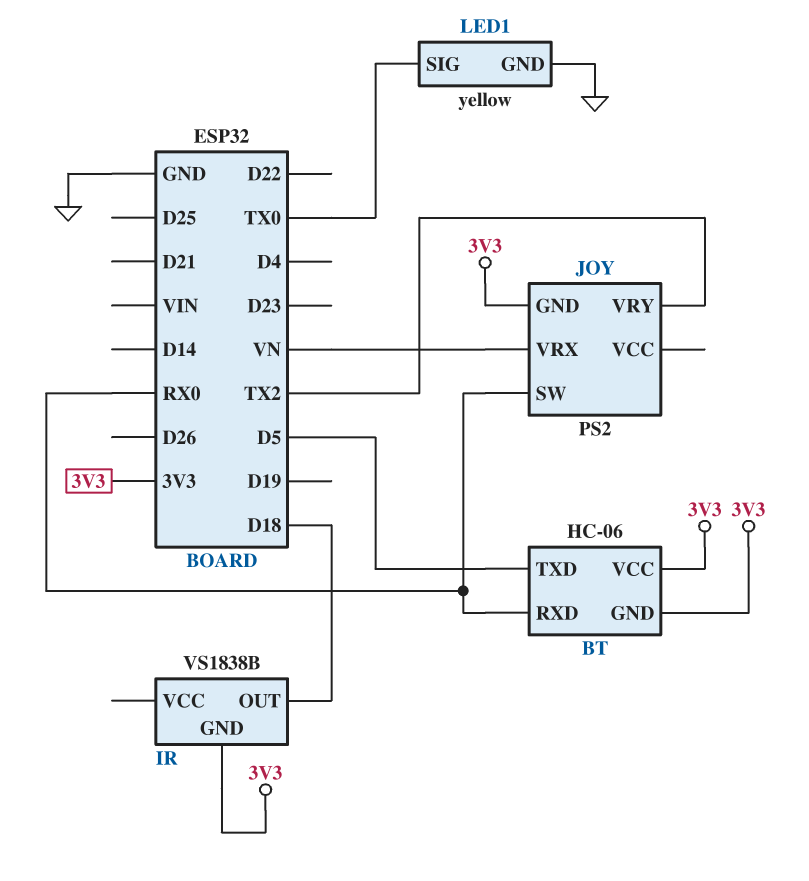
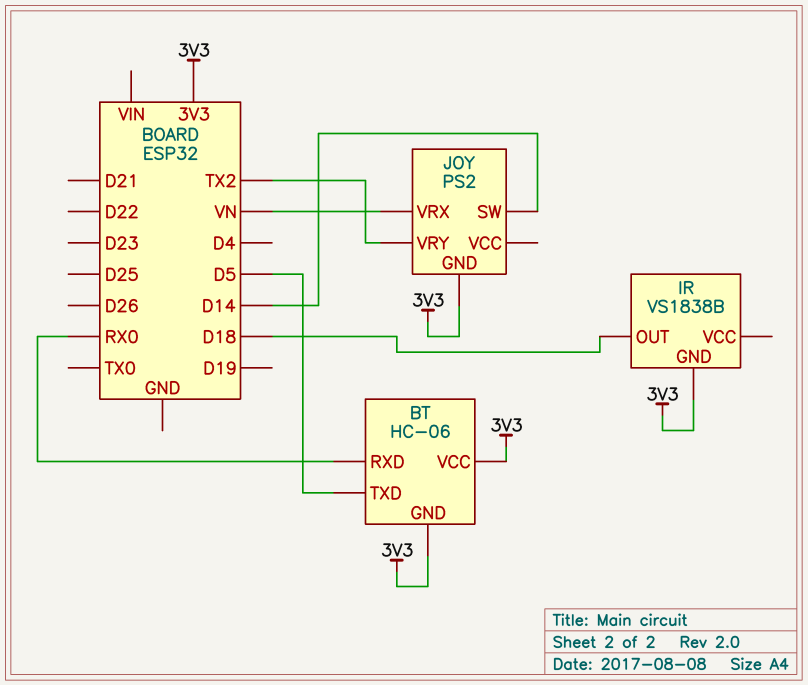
JOY pin SW: RX0 -> D14
LED1: yellow -> none
LED1 pin GND: GND -> none
LED1 pin SIG: TX0 -> none

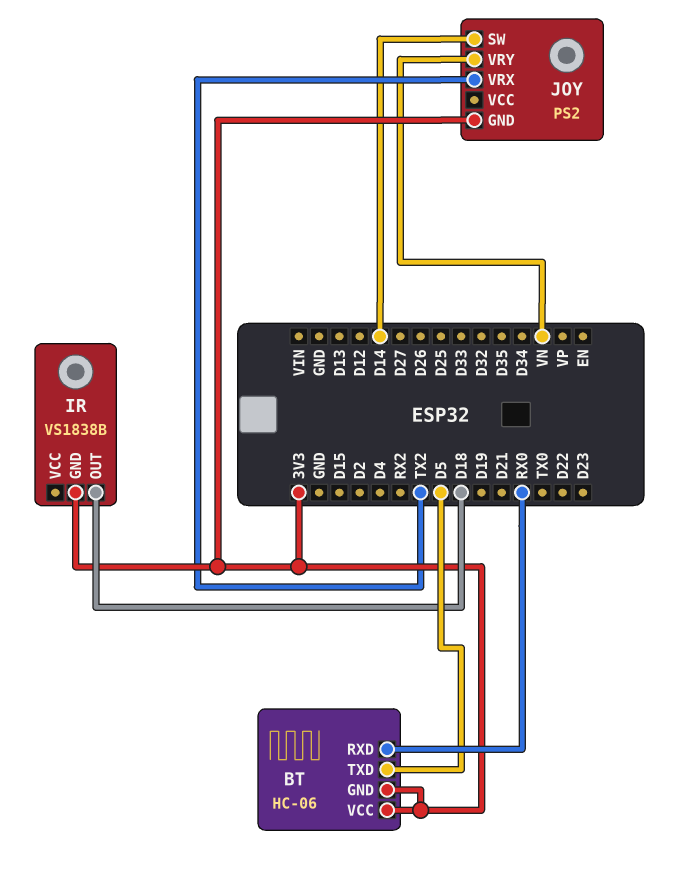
JOY pin VRX: VN -> TX2
JOY pin VRY: TX2 -> VN

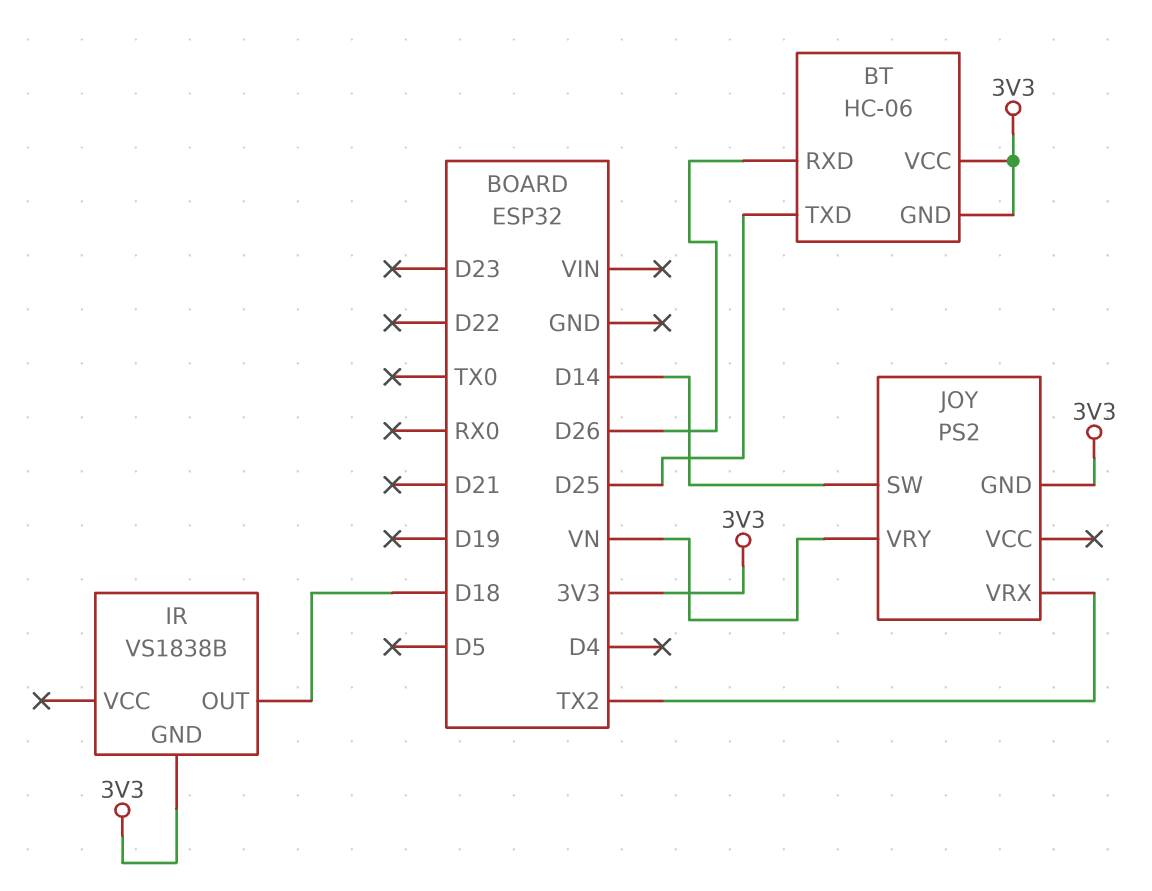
BT pin RXD: RX0 -> D26
BT pin TXD: D5 -> D25

